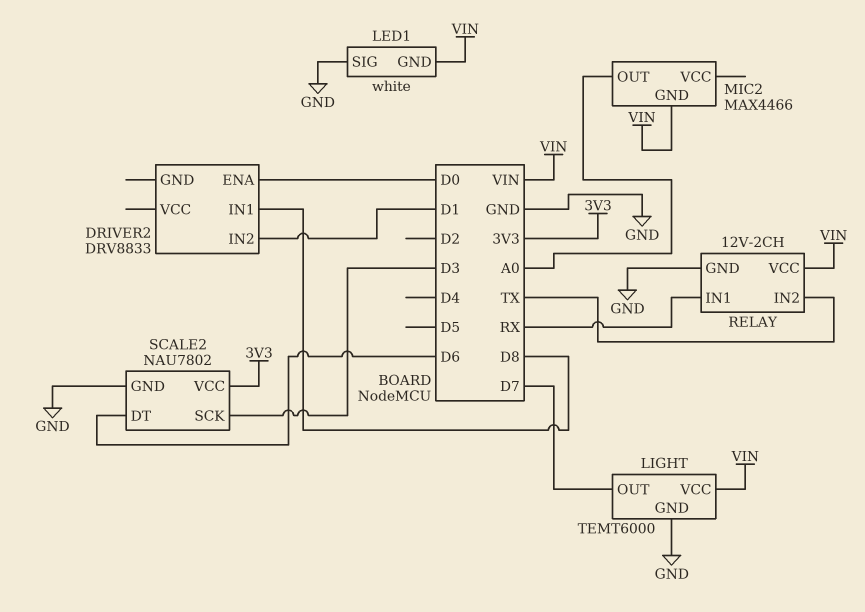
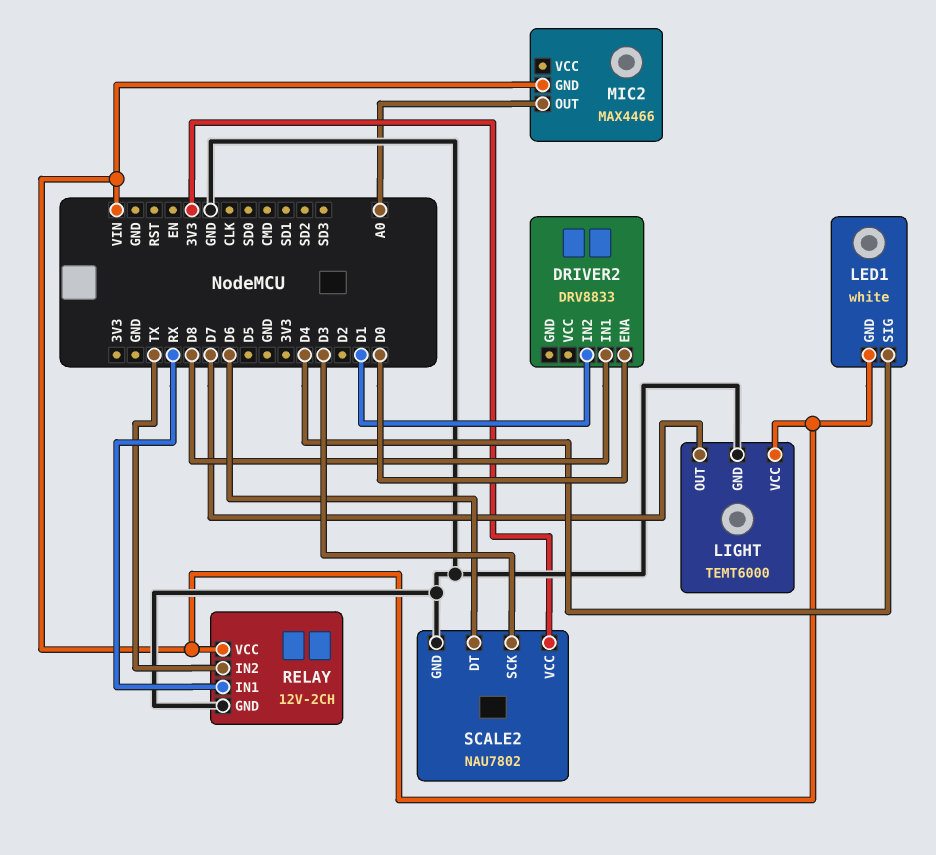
LED1 pin SIG: GND -> D4

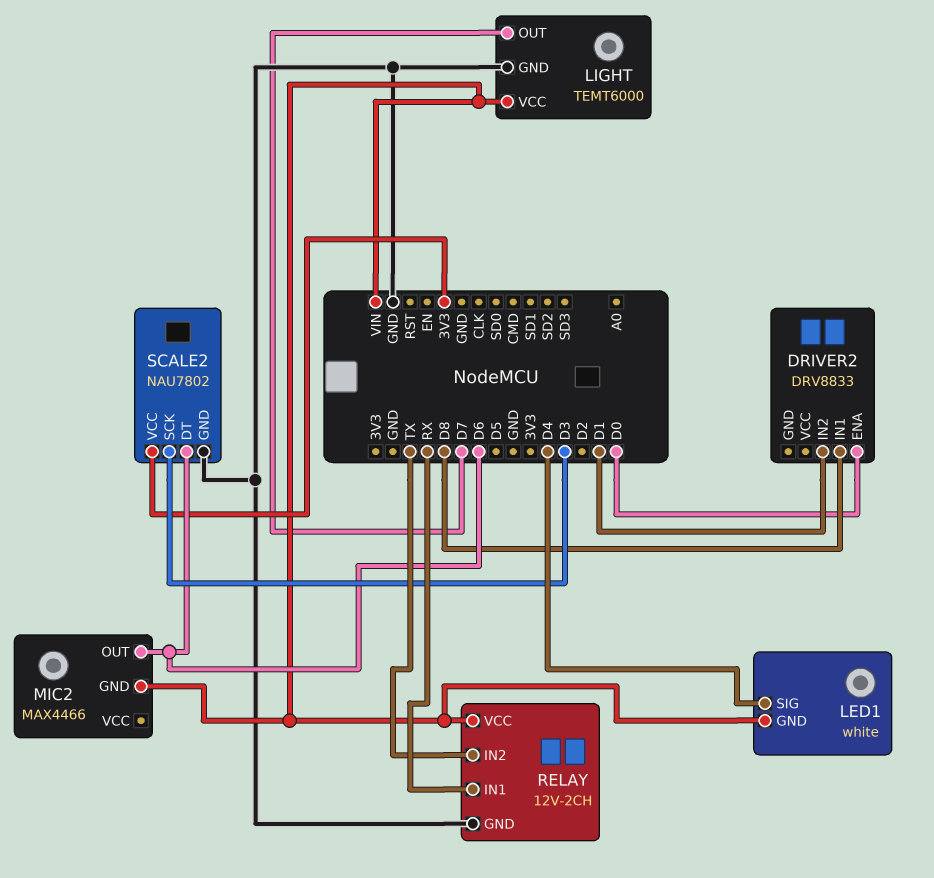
MIC2 pin OUT: A0 -> D6

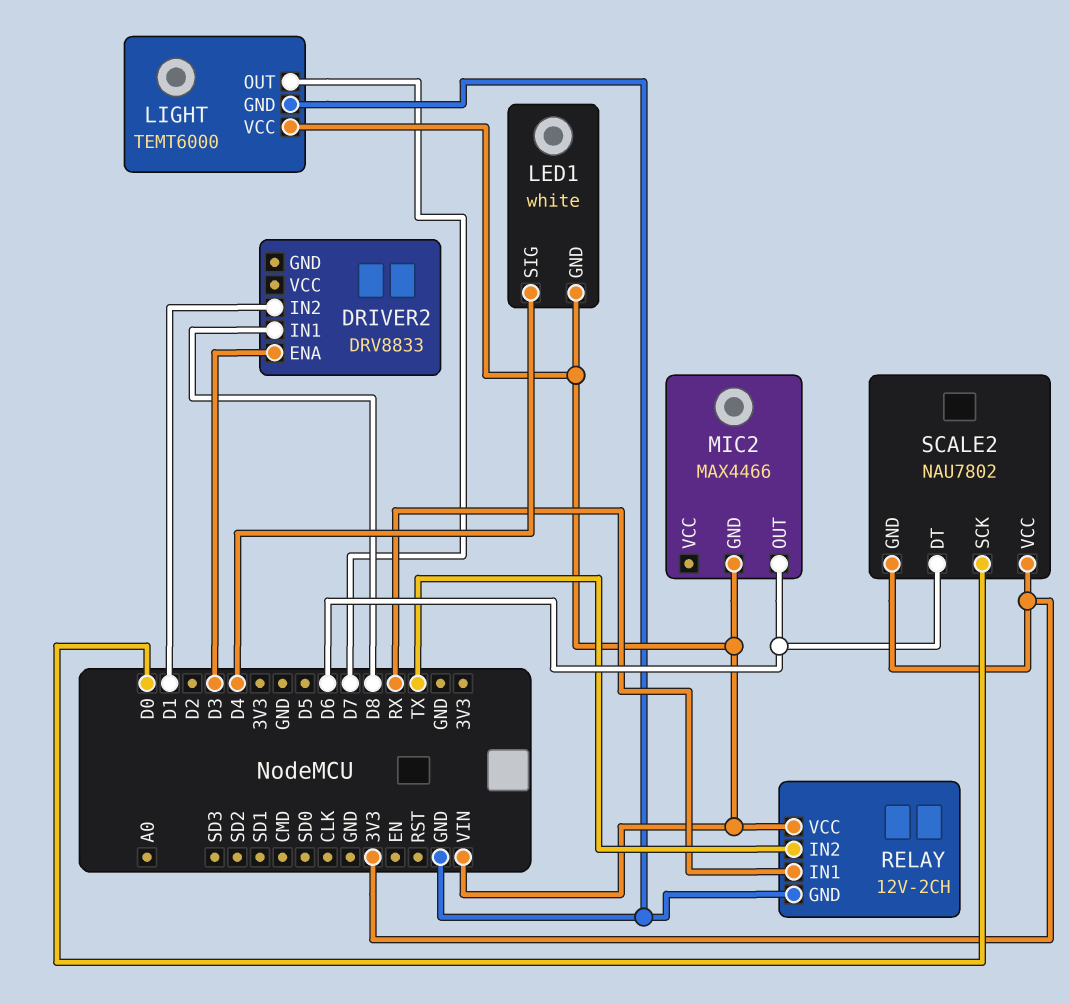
DRIVER2 pin ENA: D0 -> D3
SCALE2 pin GND: GND -> 3V3
SCALE2 pin SCK: D3 -> D0

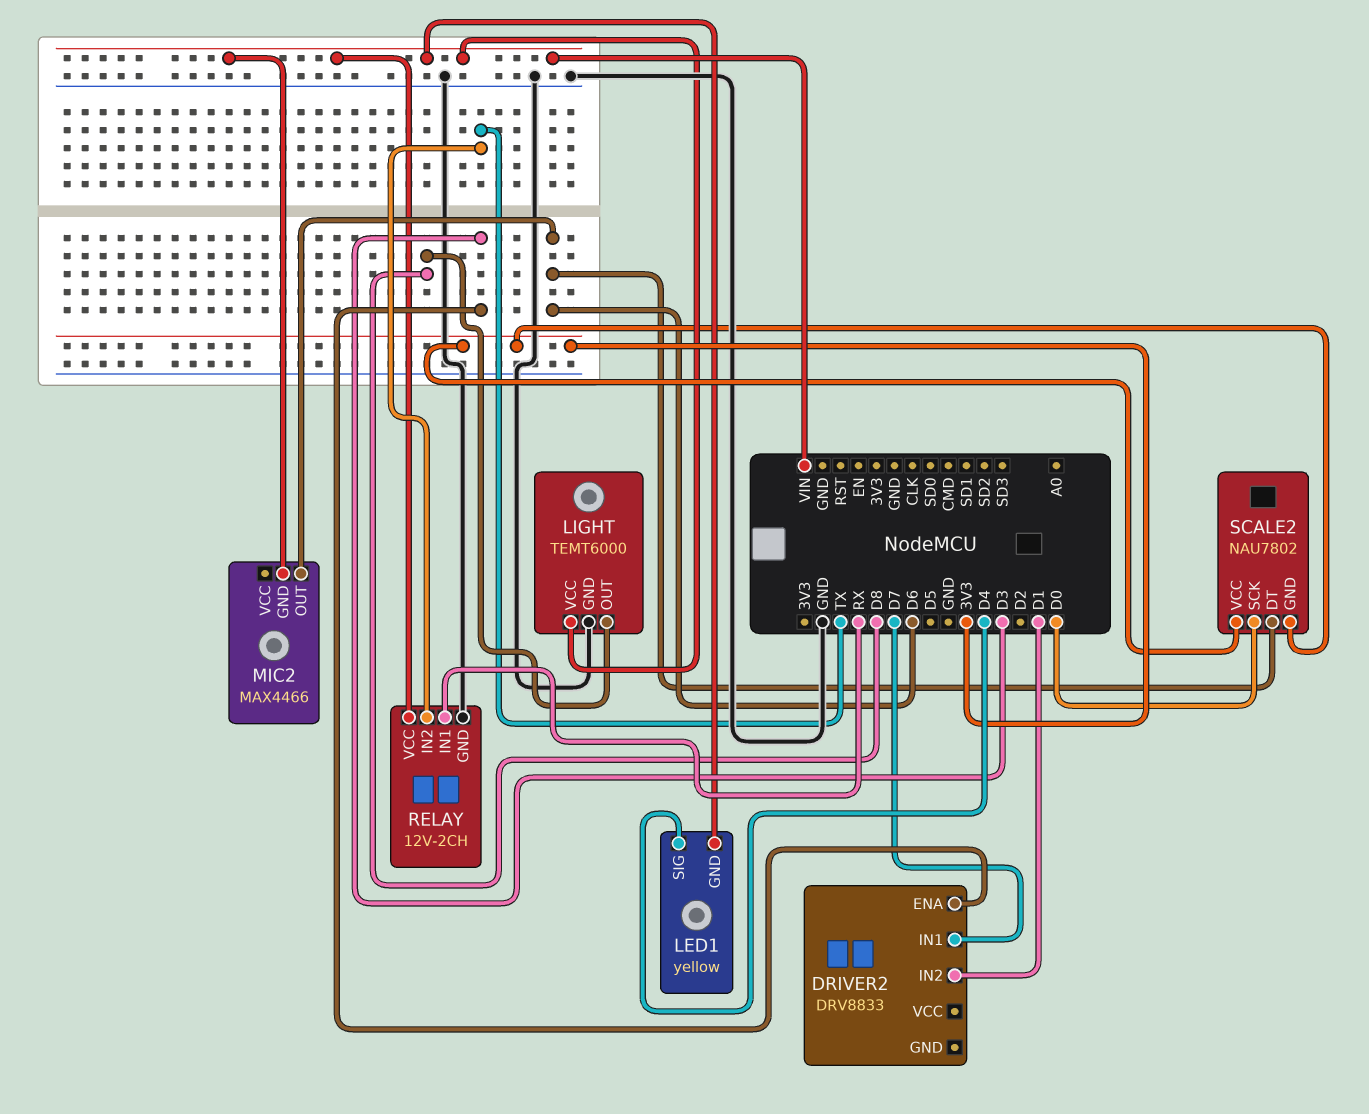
DRIVER2 pin IN1: D8 -> D7
LED1: white -> yellow
LIGHT pin OUT: D7 -> D8

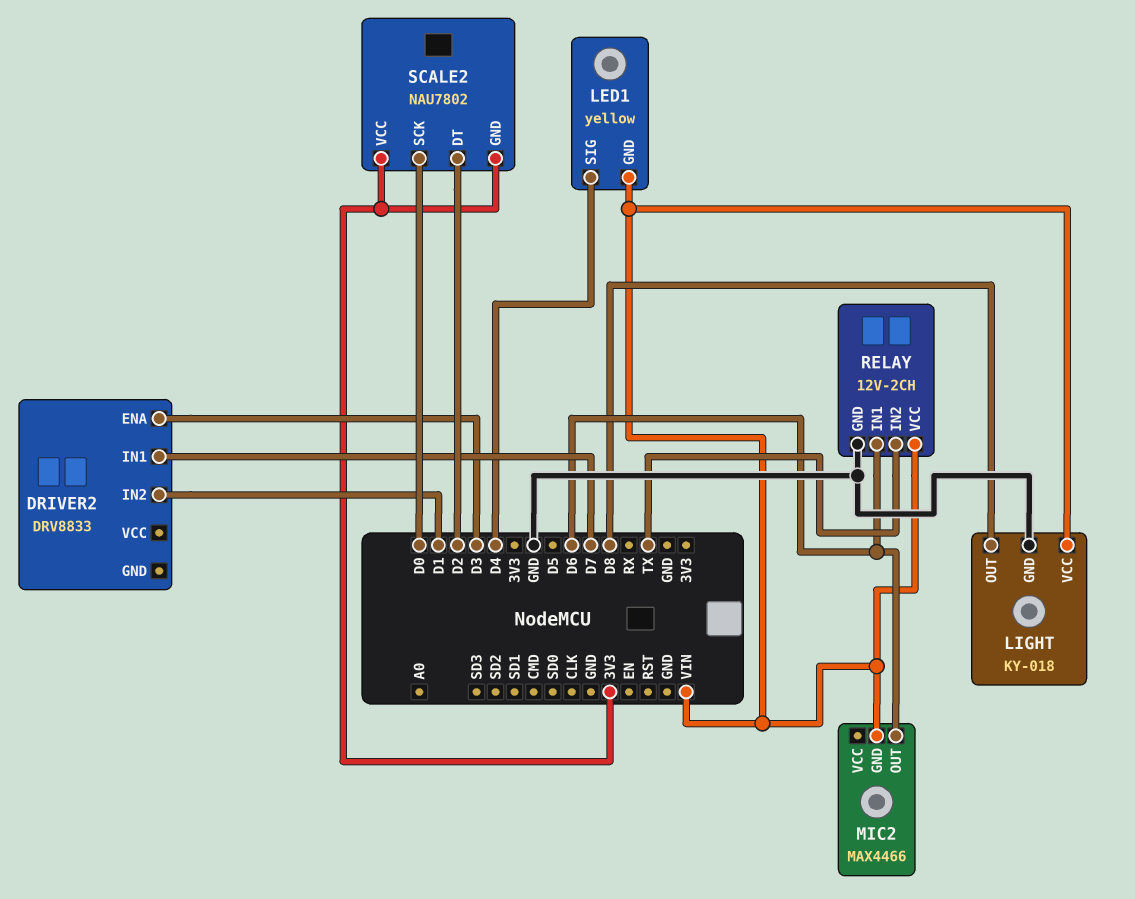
LIGHT: TEMT6000 -> KY-018
RELAY pin IN1: RX -> D6
SCALE2 pin DT: D6 -> D2

